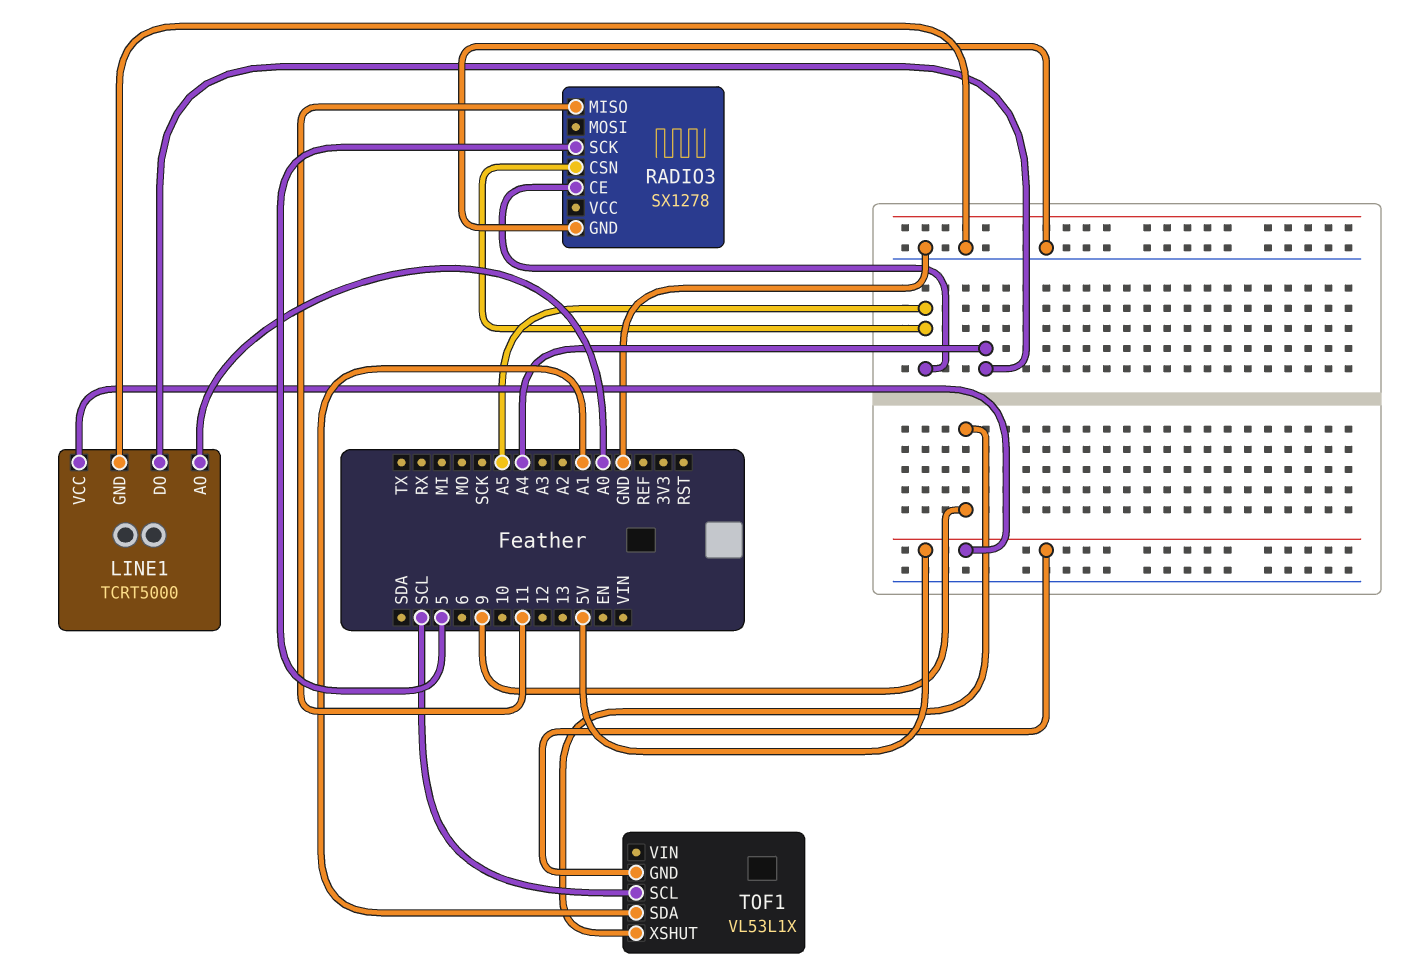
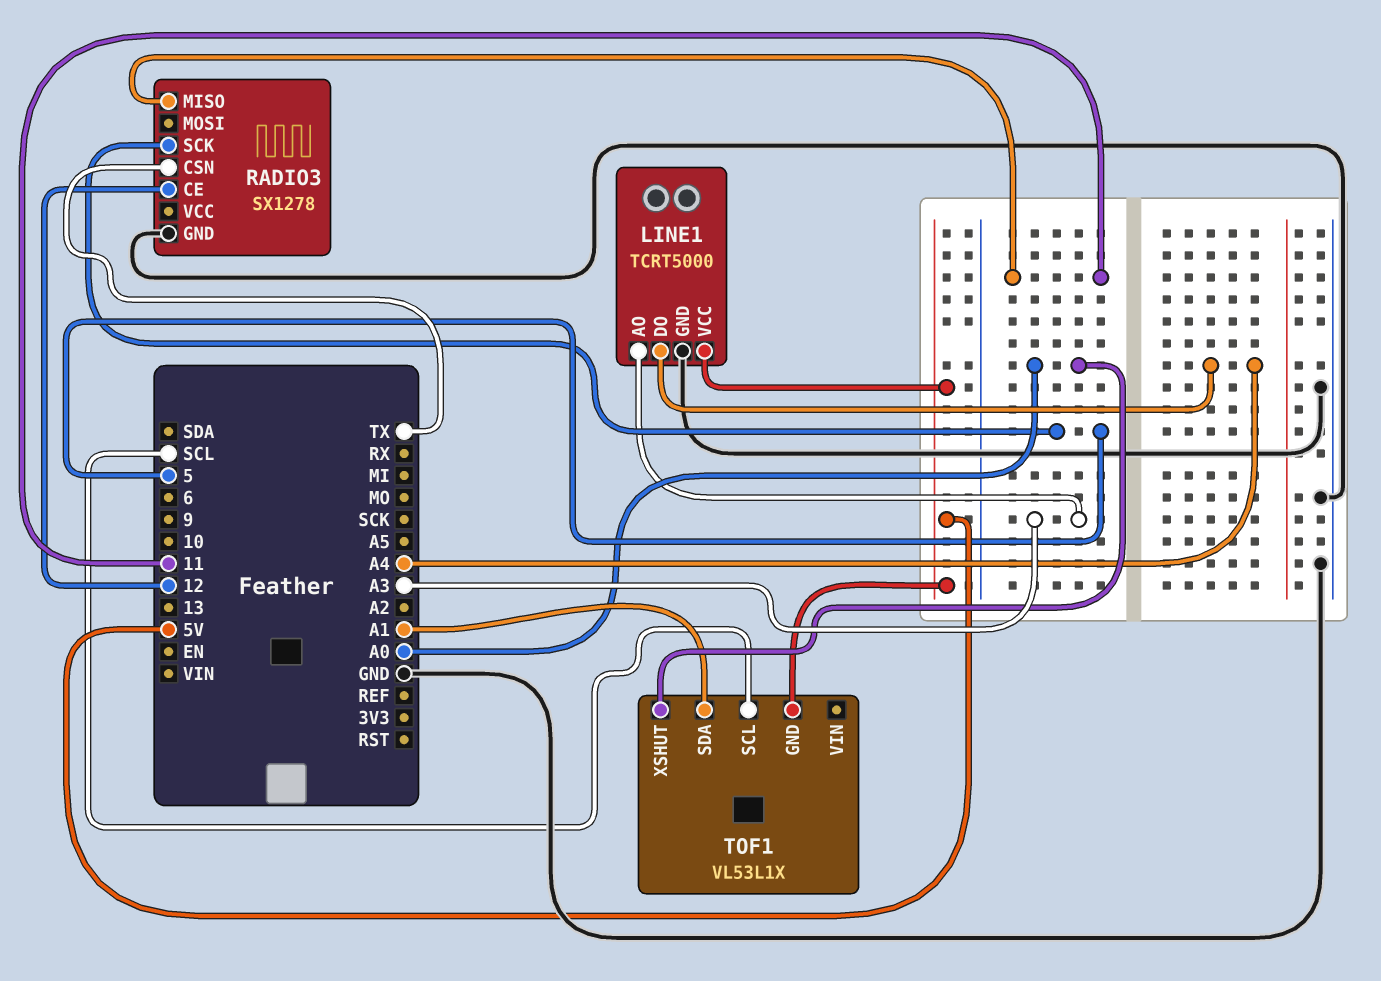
LINE1 pin AO: A0 -> A3
RADIO3 pin CE: A5 -> 12
RADIO3 pin CSN: A5 -> TX
TOF1 pin XSHUT: 9 -> A0

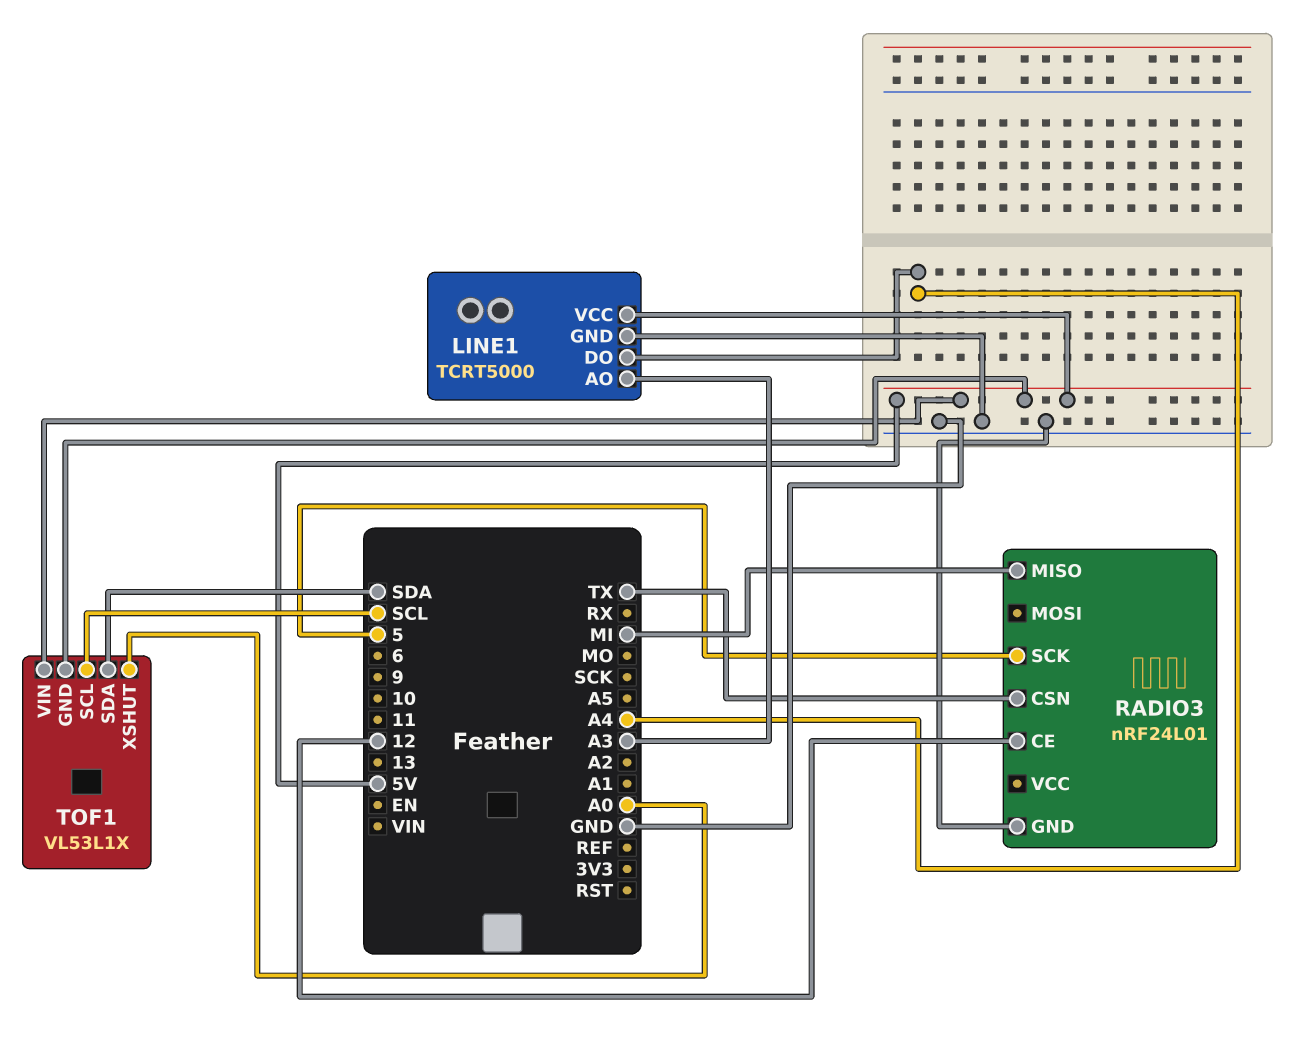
RADIO3: SX1278 -> nRF24L01
RADIO3 pin MISO: 11 -> MI
TOF1 pin SDA: A1 -> SDA
TOF1 pin VIN: none -> 5V

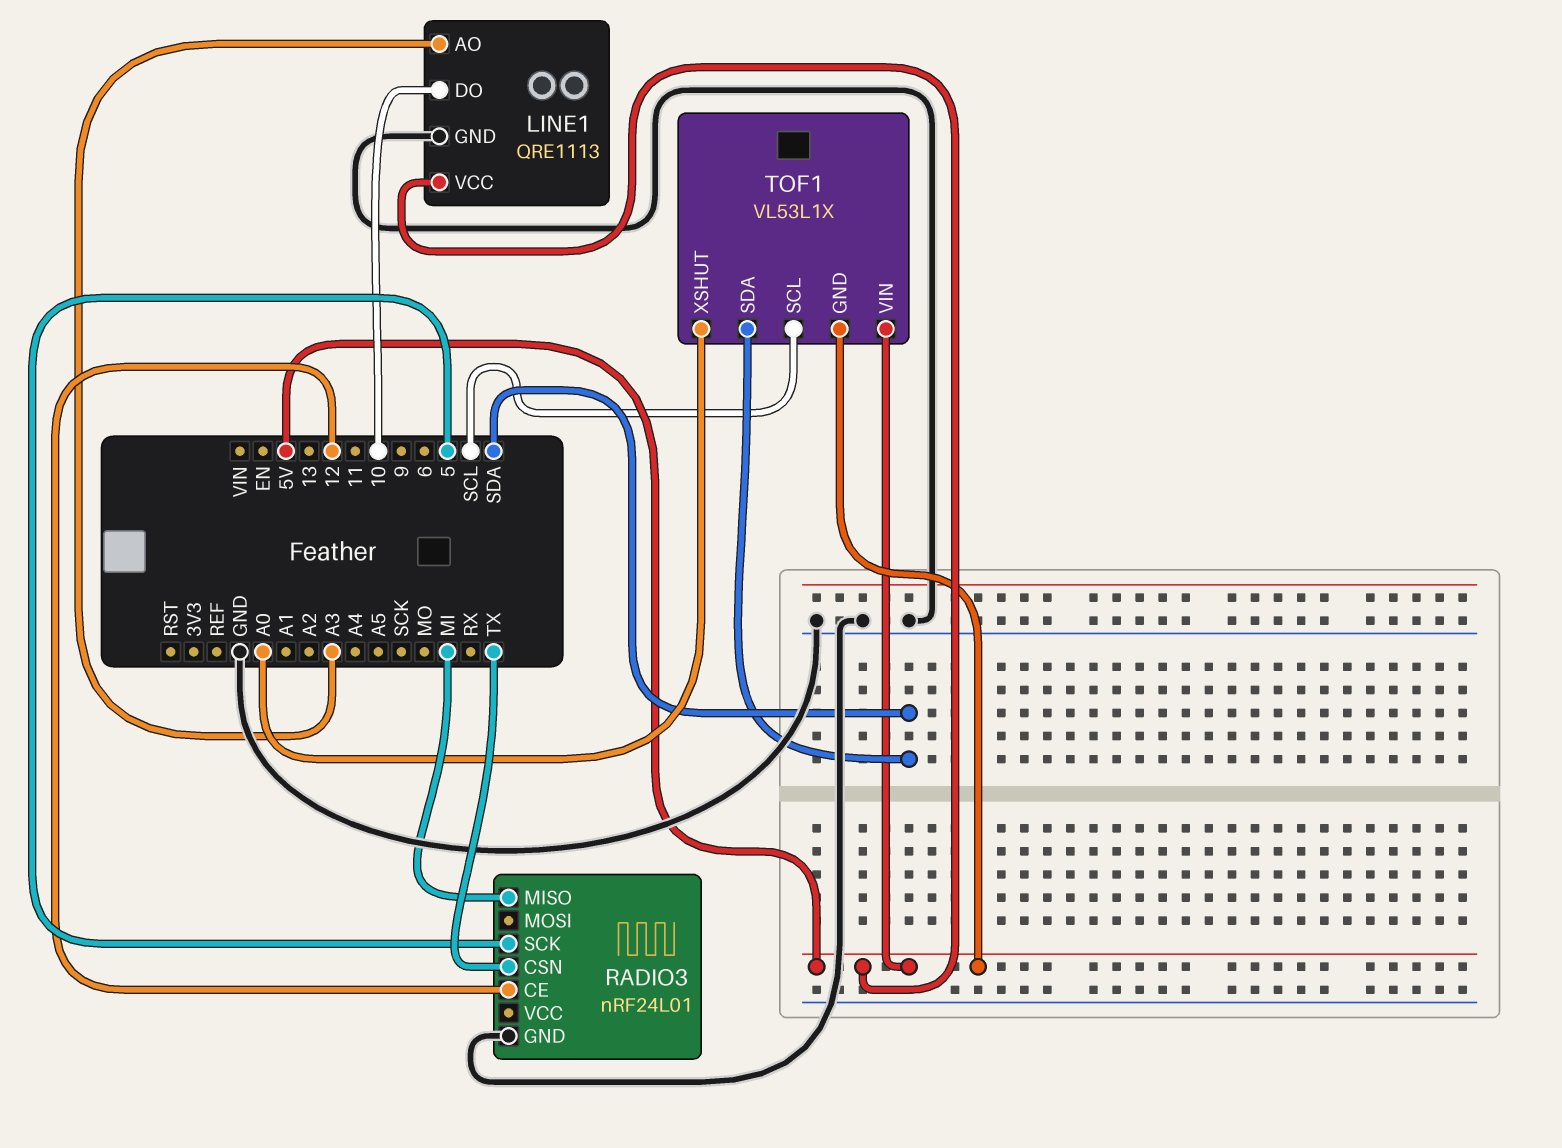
LINE1: TCRT5000 -> QRE1113
LINE1 pin DO: A4 -> 10

